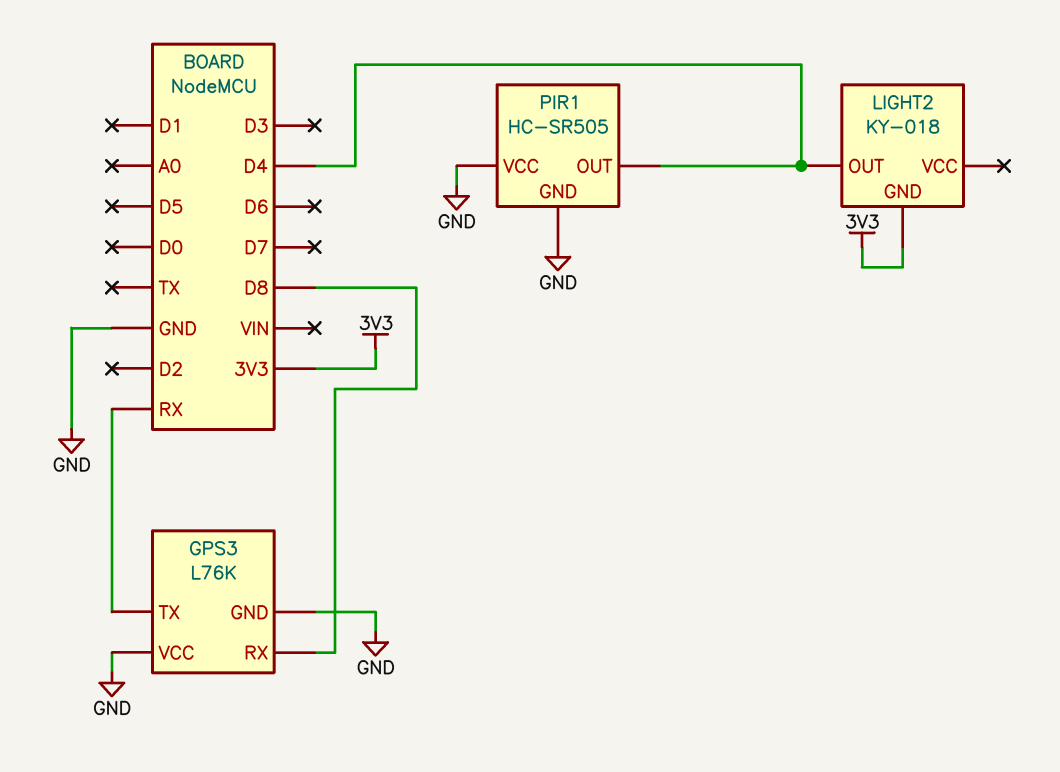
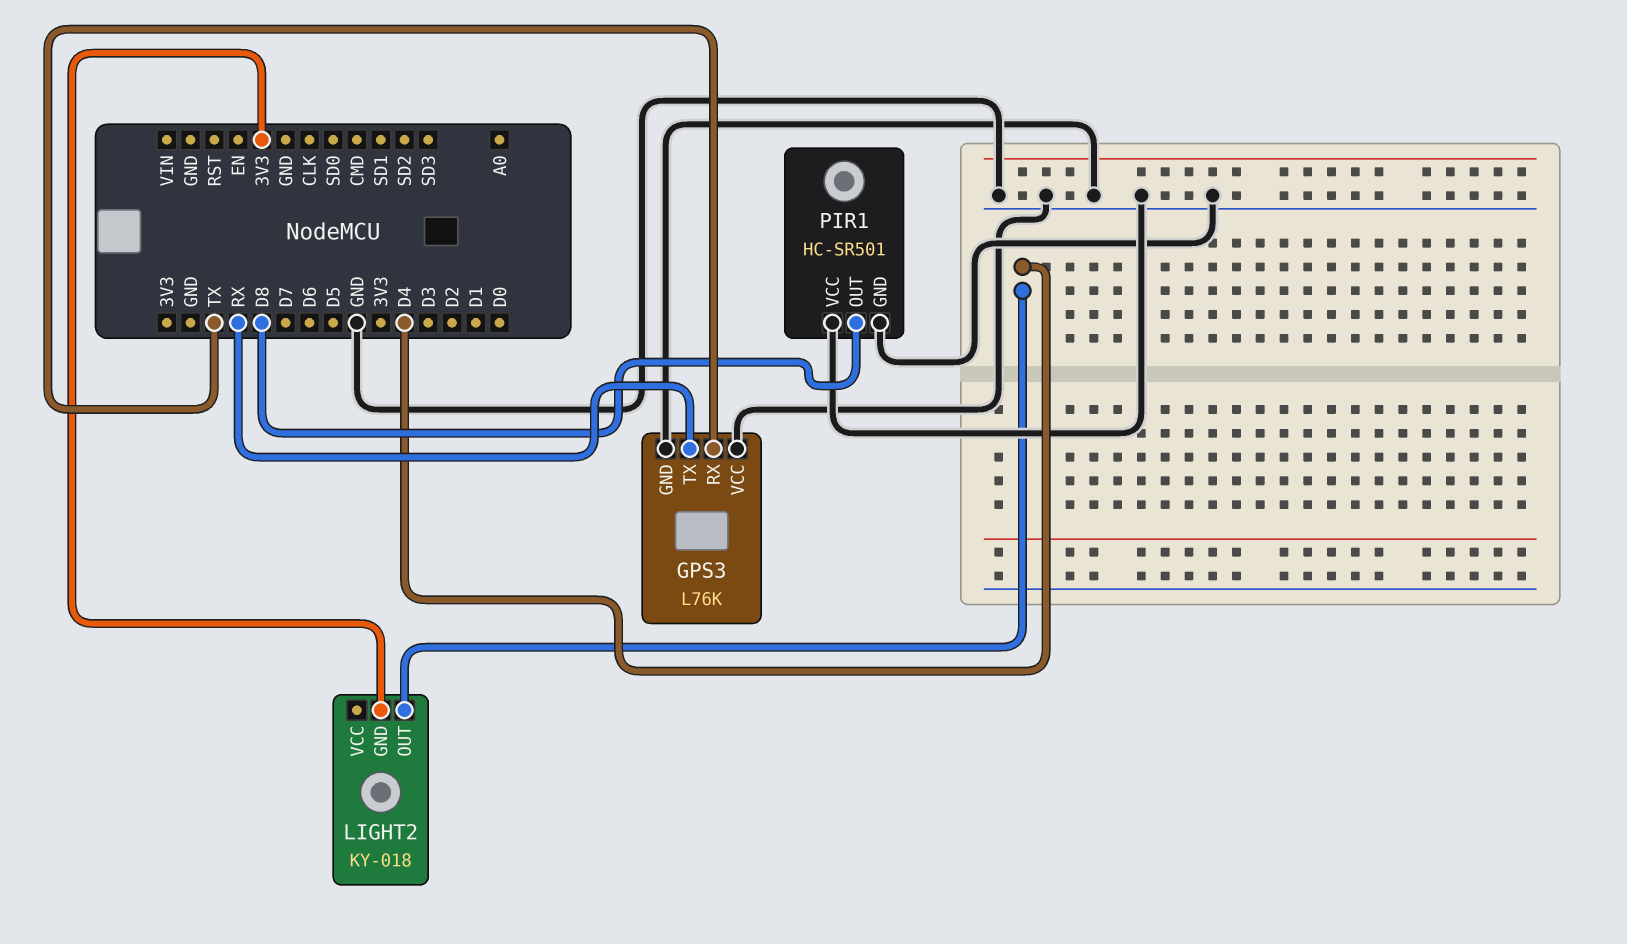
GPS3 pin RX: D8 -> TX
PIR1: HC-SR505 -> HC-SR501
PIR1 pin OUT: D4 -> D8

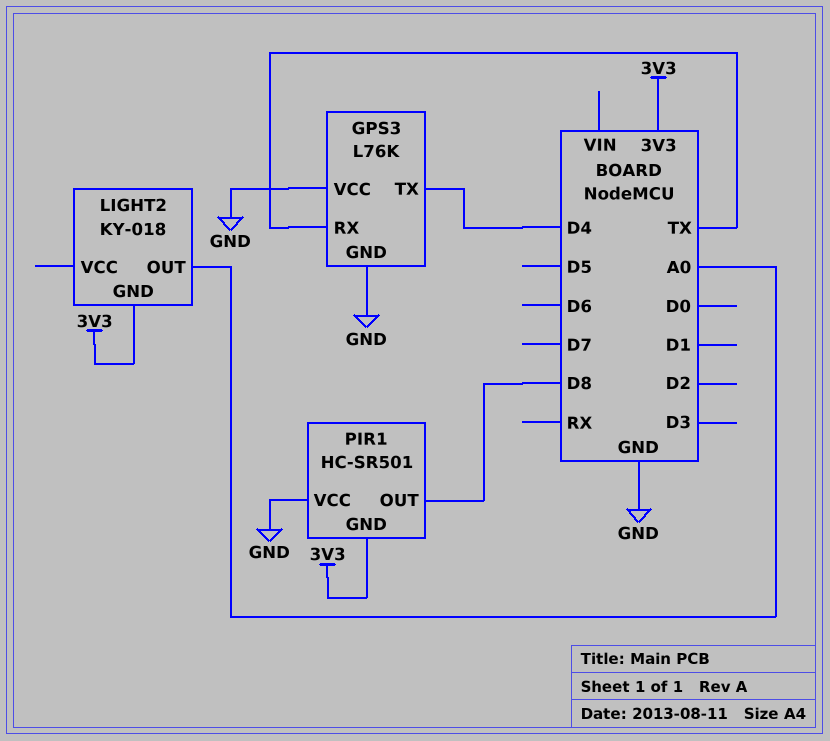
GPS3 pin TX: RX -> D4
LIGHT2 pin OUT: D4 -> A0
PIR1 pin GND: GND -> 3V3

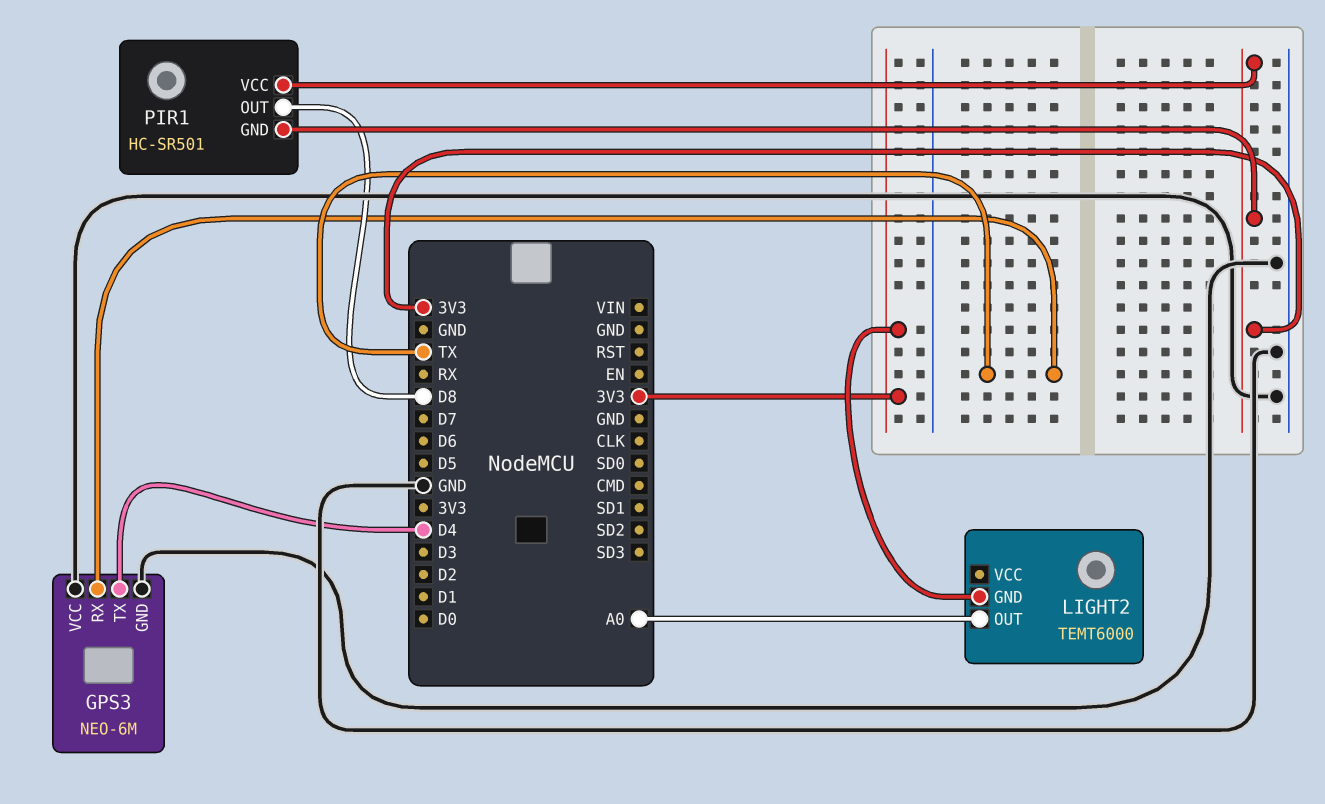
GPS3: L76K -> NEO-6M
LIGHT2: KY-018 -> TEMT6000
PIR1 pin VCC: GND -> 3V3

